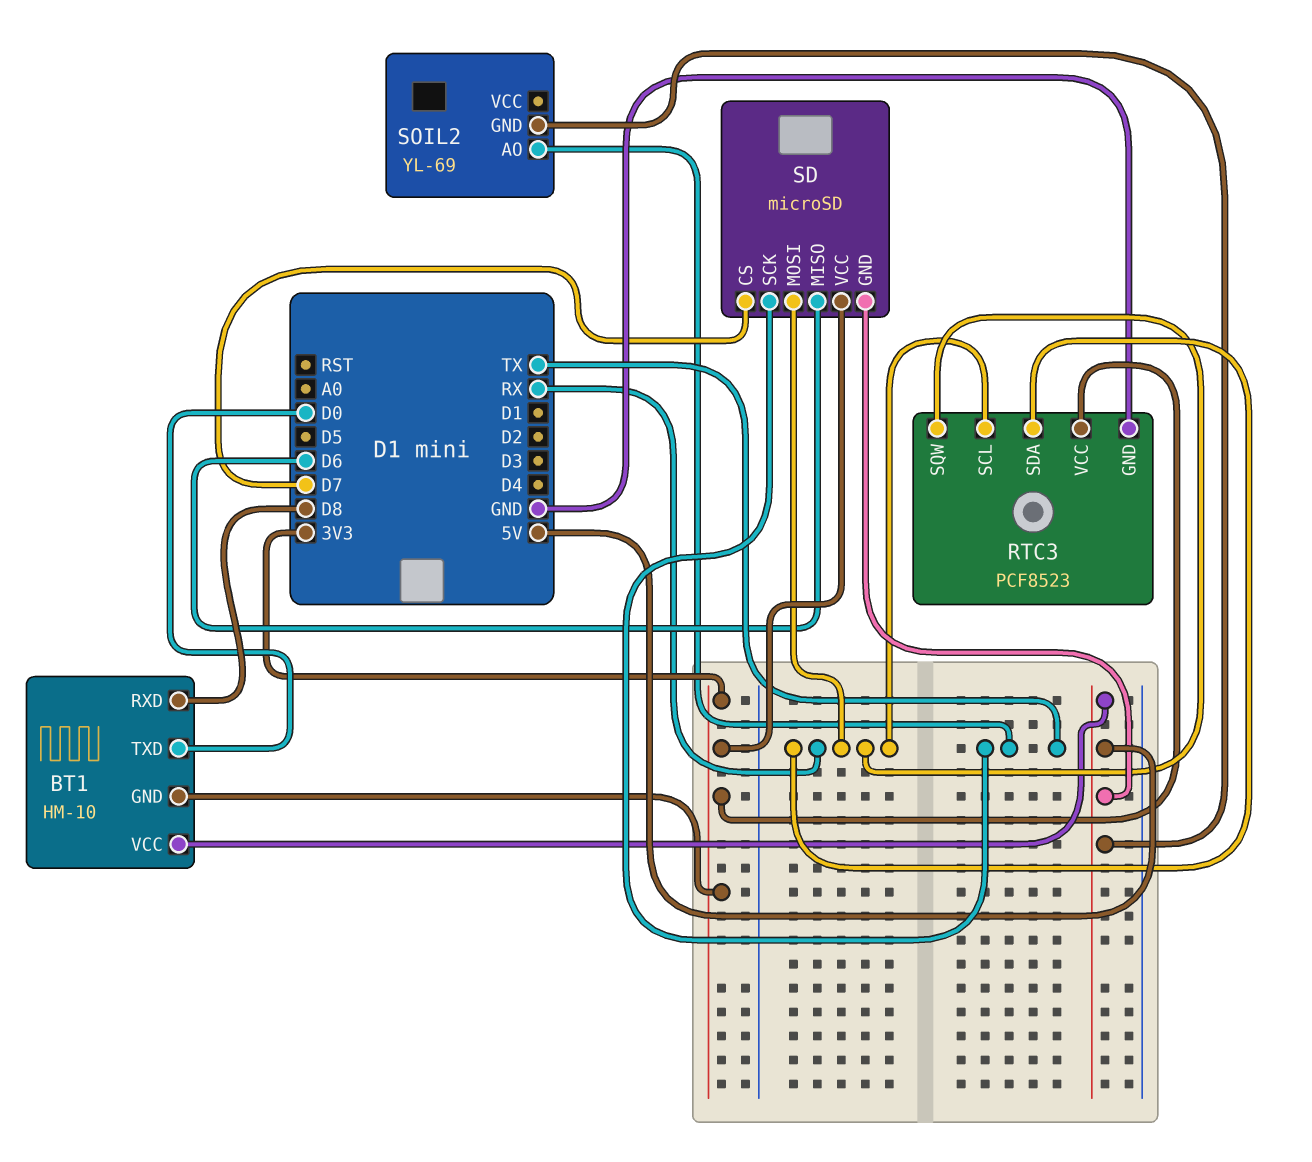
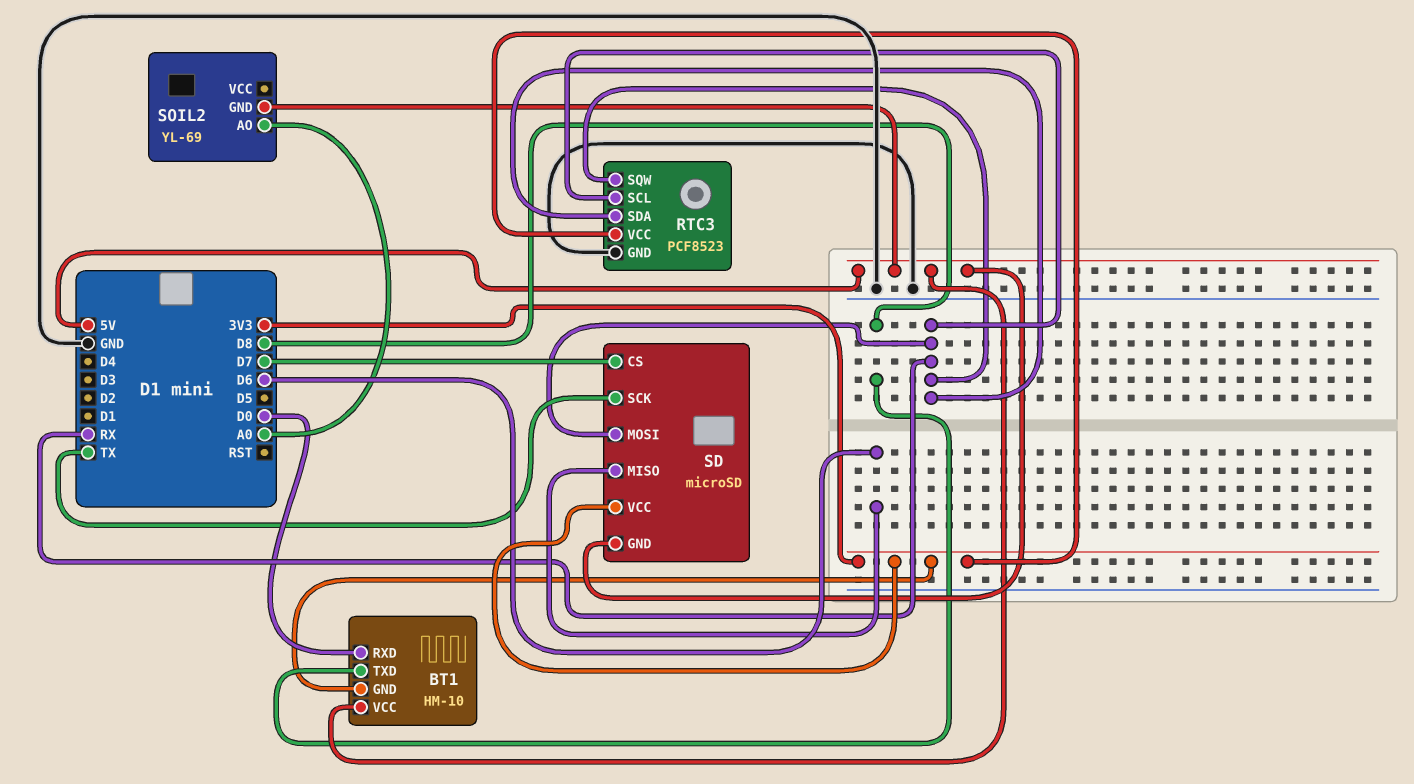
BT1 pin RXD: D8 -> D0
BT1 pin TXD: D0 -> D8
SOIL2 pin AO: TX -> A0

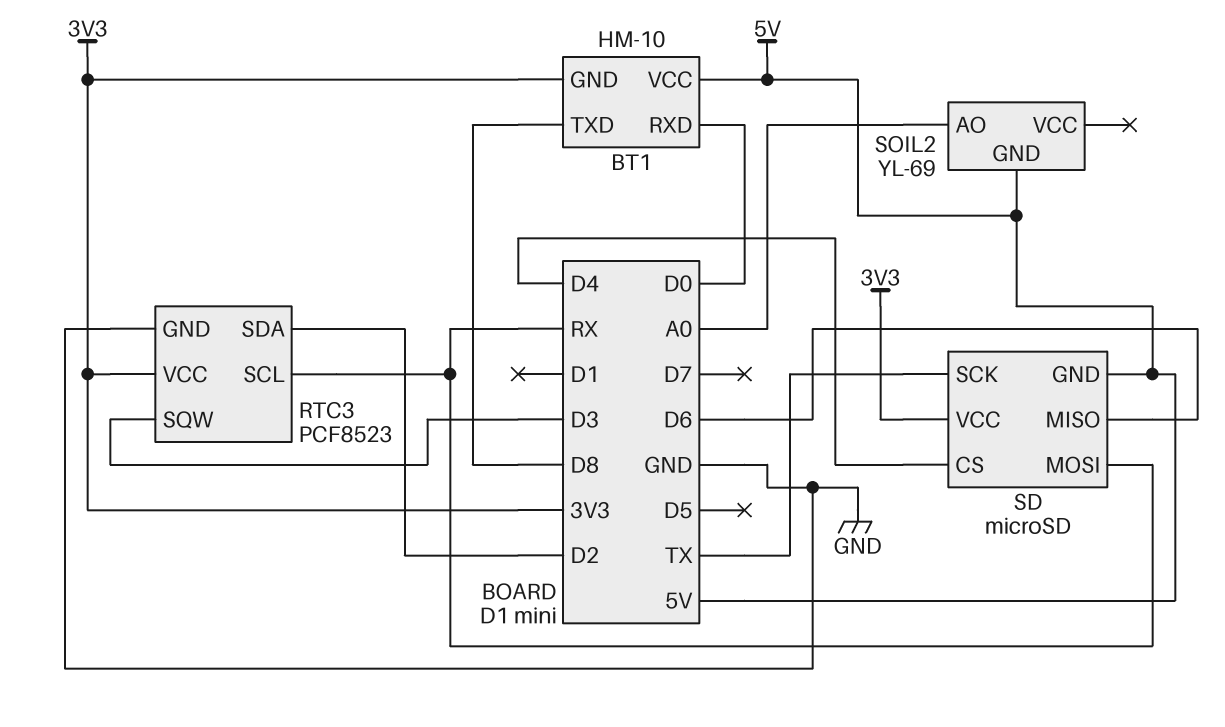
RTC3 pin SDA: RX -> D2
RTC3 pin SQW: RX -> D3
SD pin CS: D7 -> D4

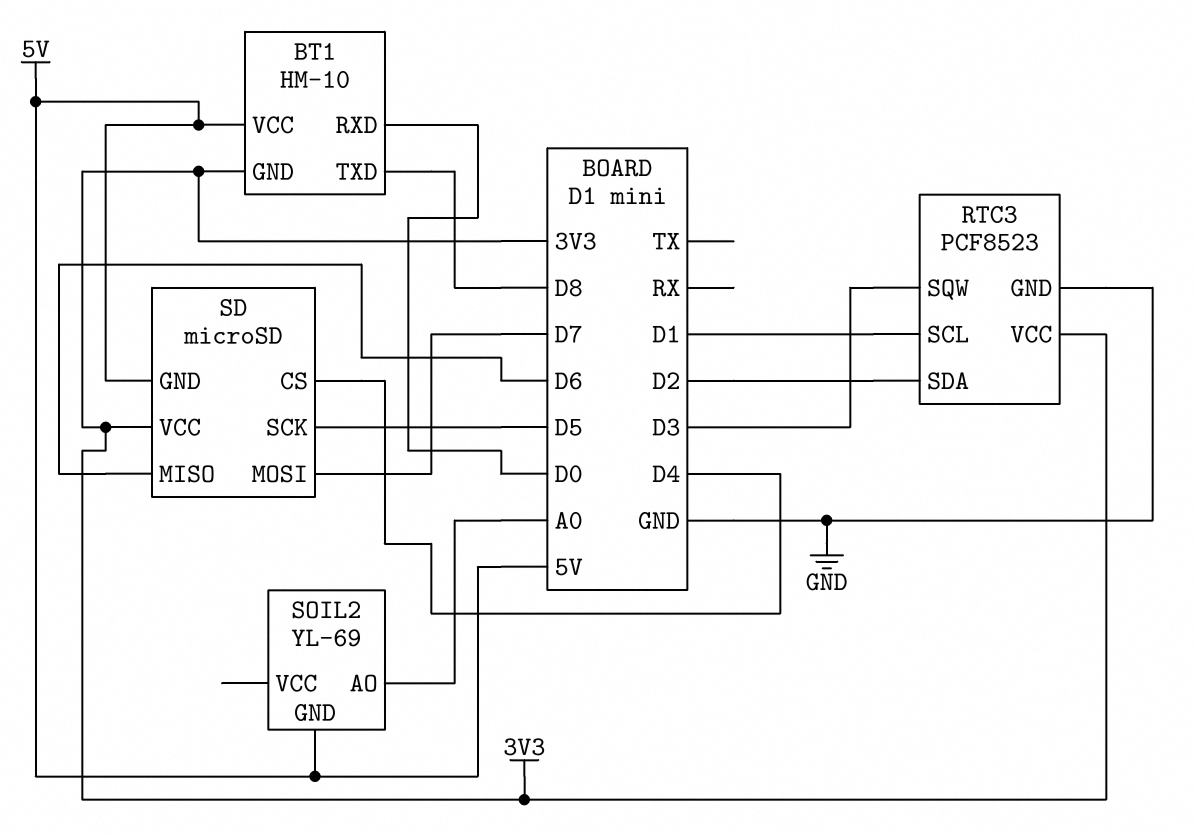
RTC3 pin SCL: RX -> D1
SD pin MOSI: RX -> D7
SD pin SCK: TX -> D5

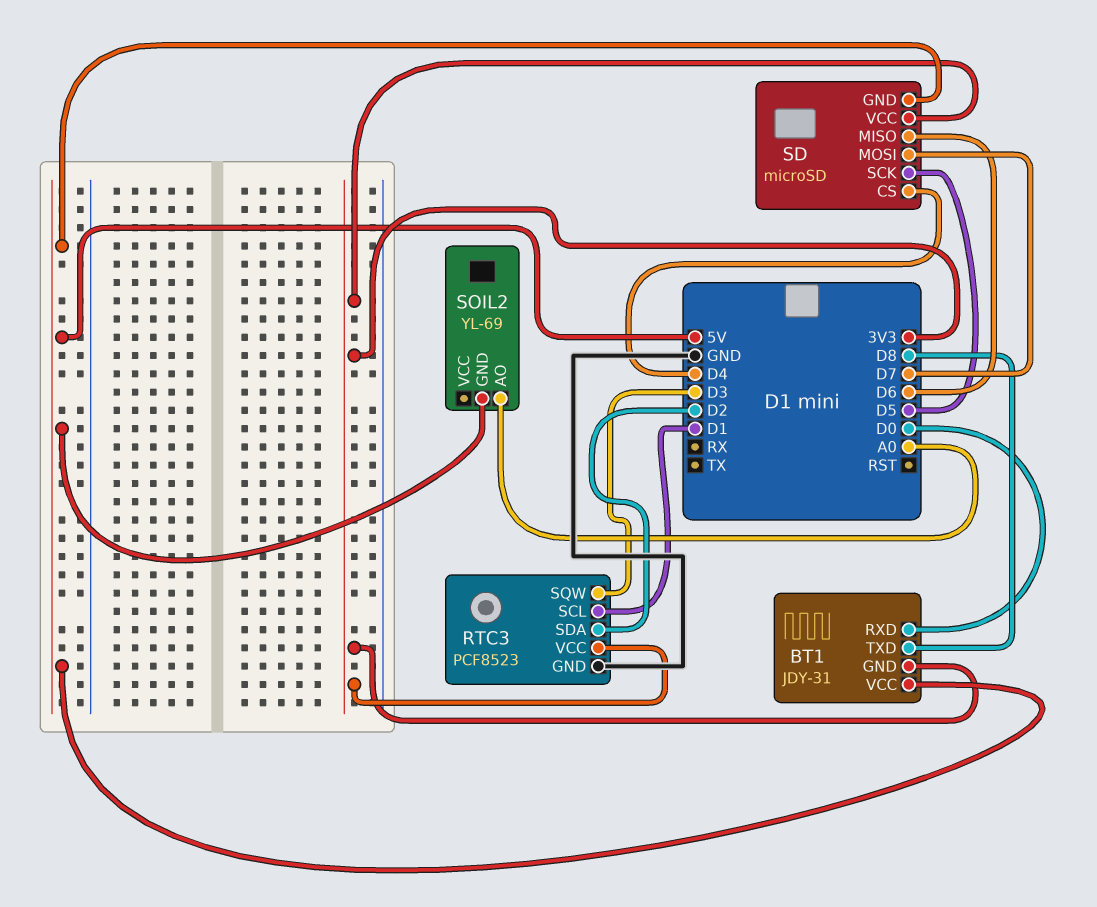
BT1: HM-10 -> JDY-31

